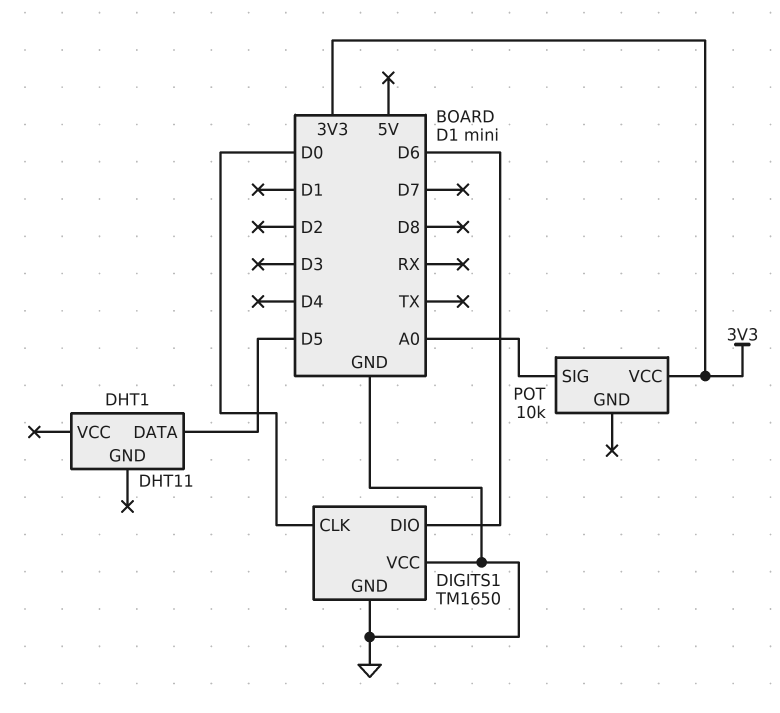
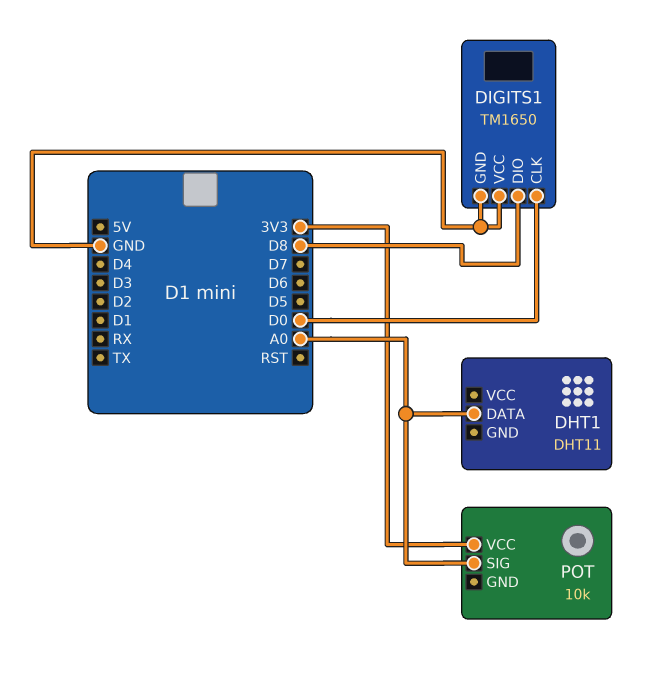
DHT1 pin DATA: D5 -> A0
DIGITS1 pin DIO: D6 -> D8

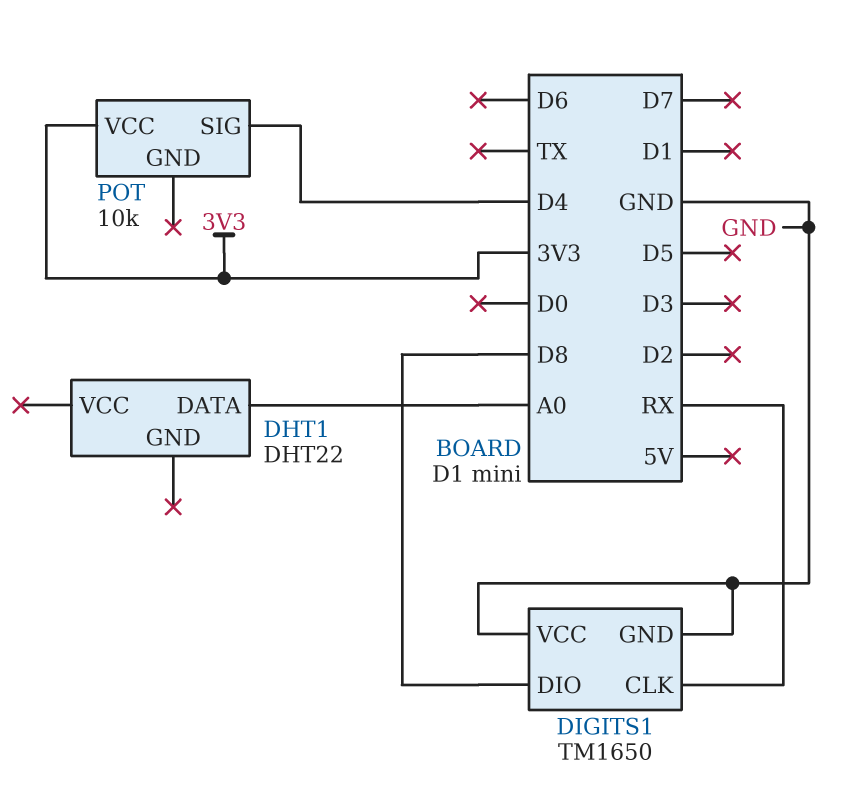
DHT1: DHT11 -> DHT22
DIGITS1 pin CLK: D0 -> RX
POT pin SIG: A0 -> D4

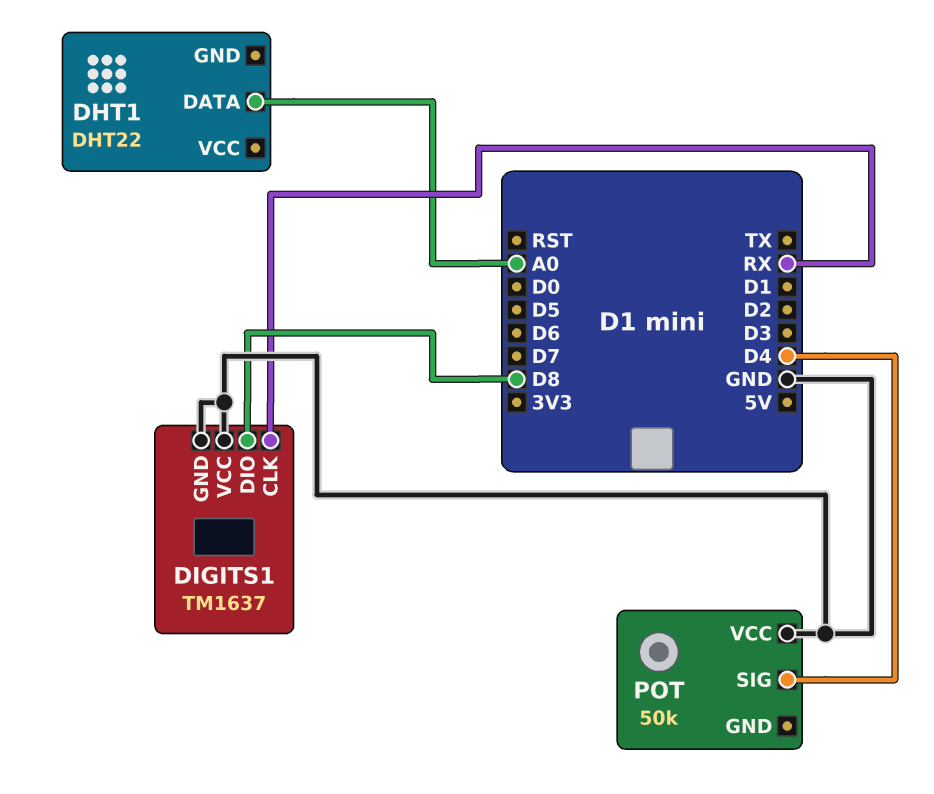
DIGITS1: TM1650 -> TM1637
POT: 10k -> 50k
POT pin VCC: 3V3 -> GND

